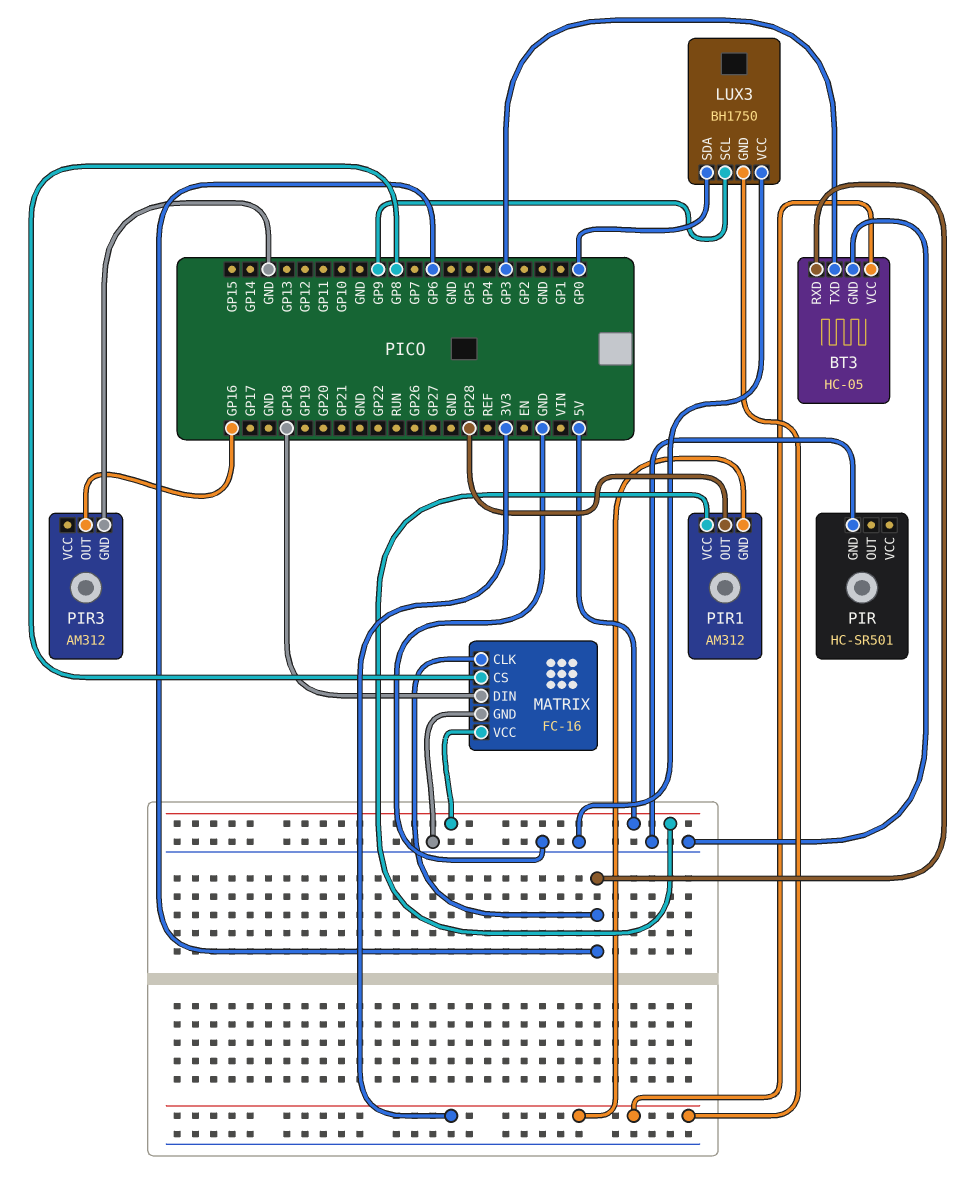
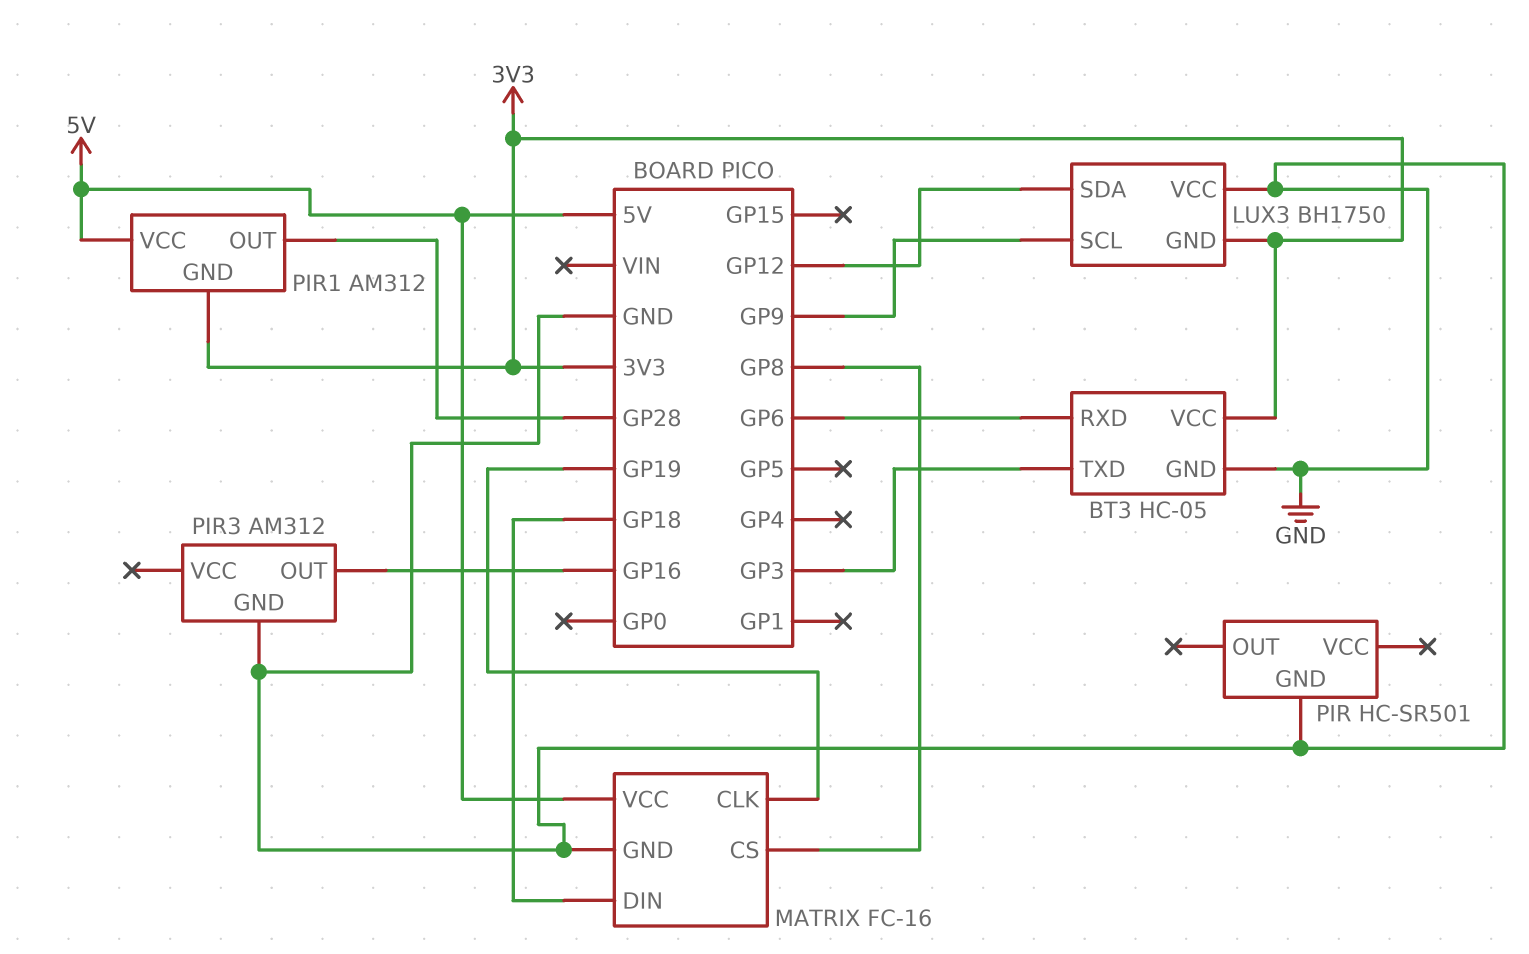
LUX3 pin SDA: GP0 -> GP12
MATRIX pin CLK: GP6 -> GP19

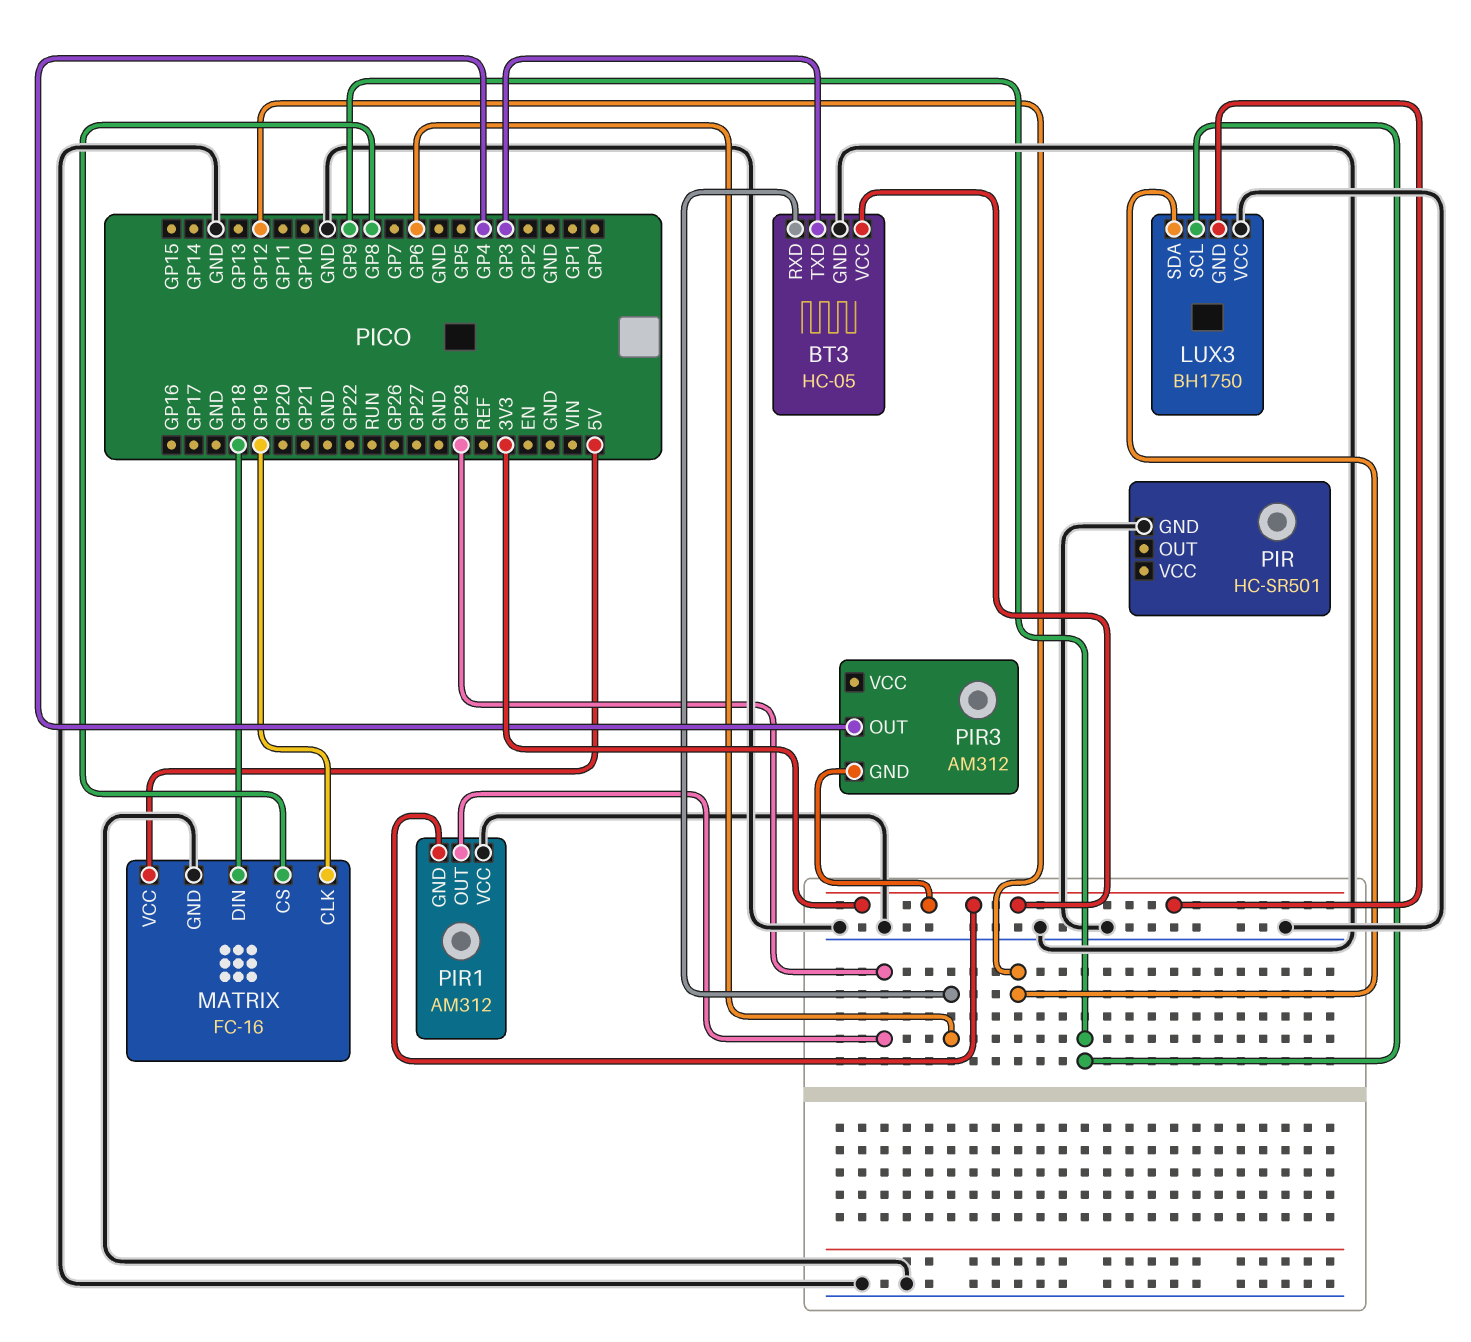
PIR1 pin VCC: 5V -> GND
PIR3 pin GND: GND -> 3V3
PIR3 pin OUT: GP16 -> GP4

